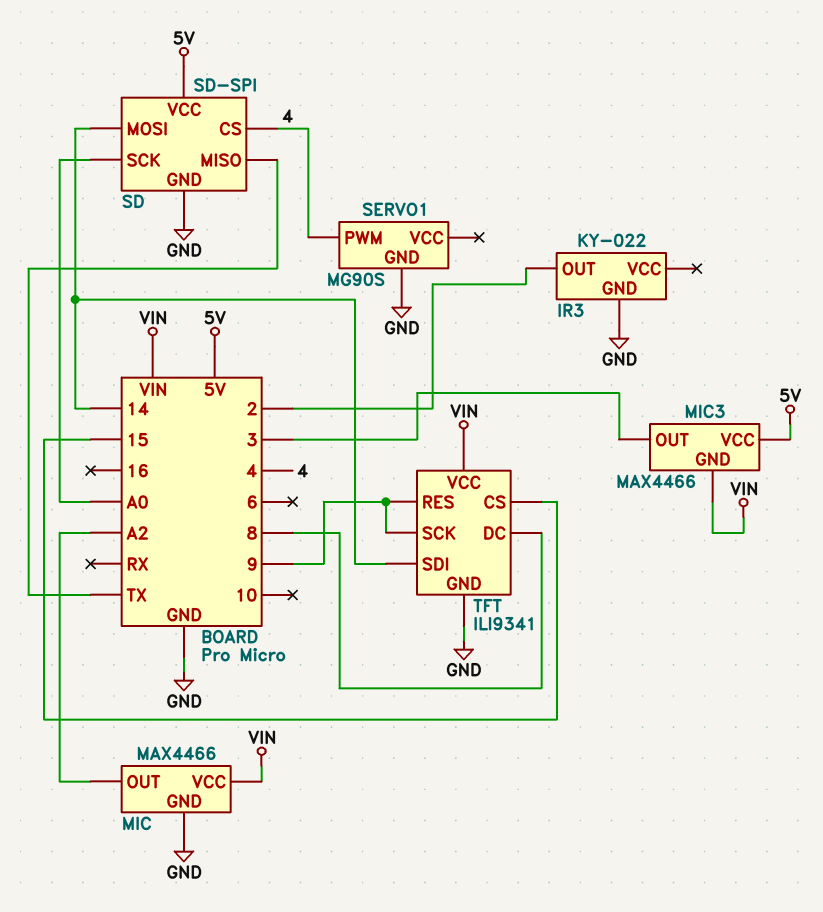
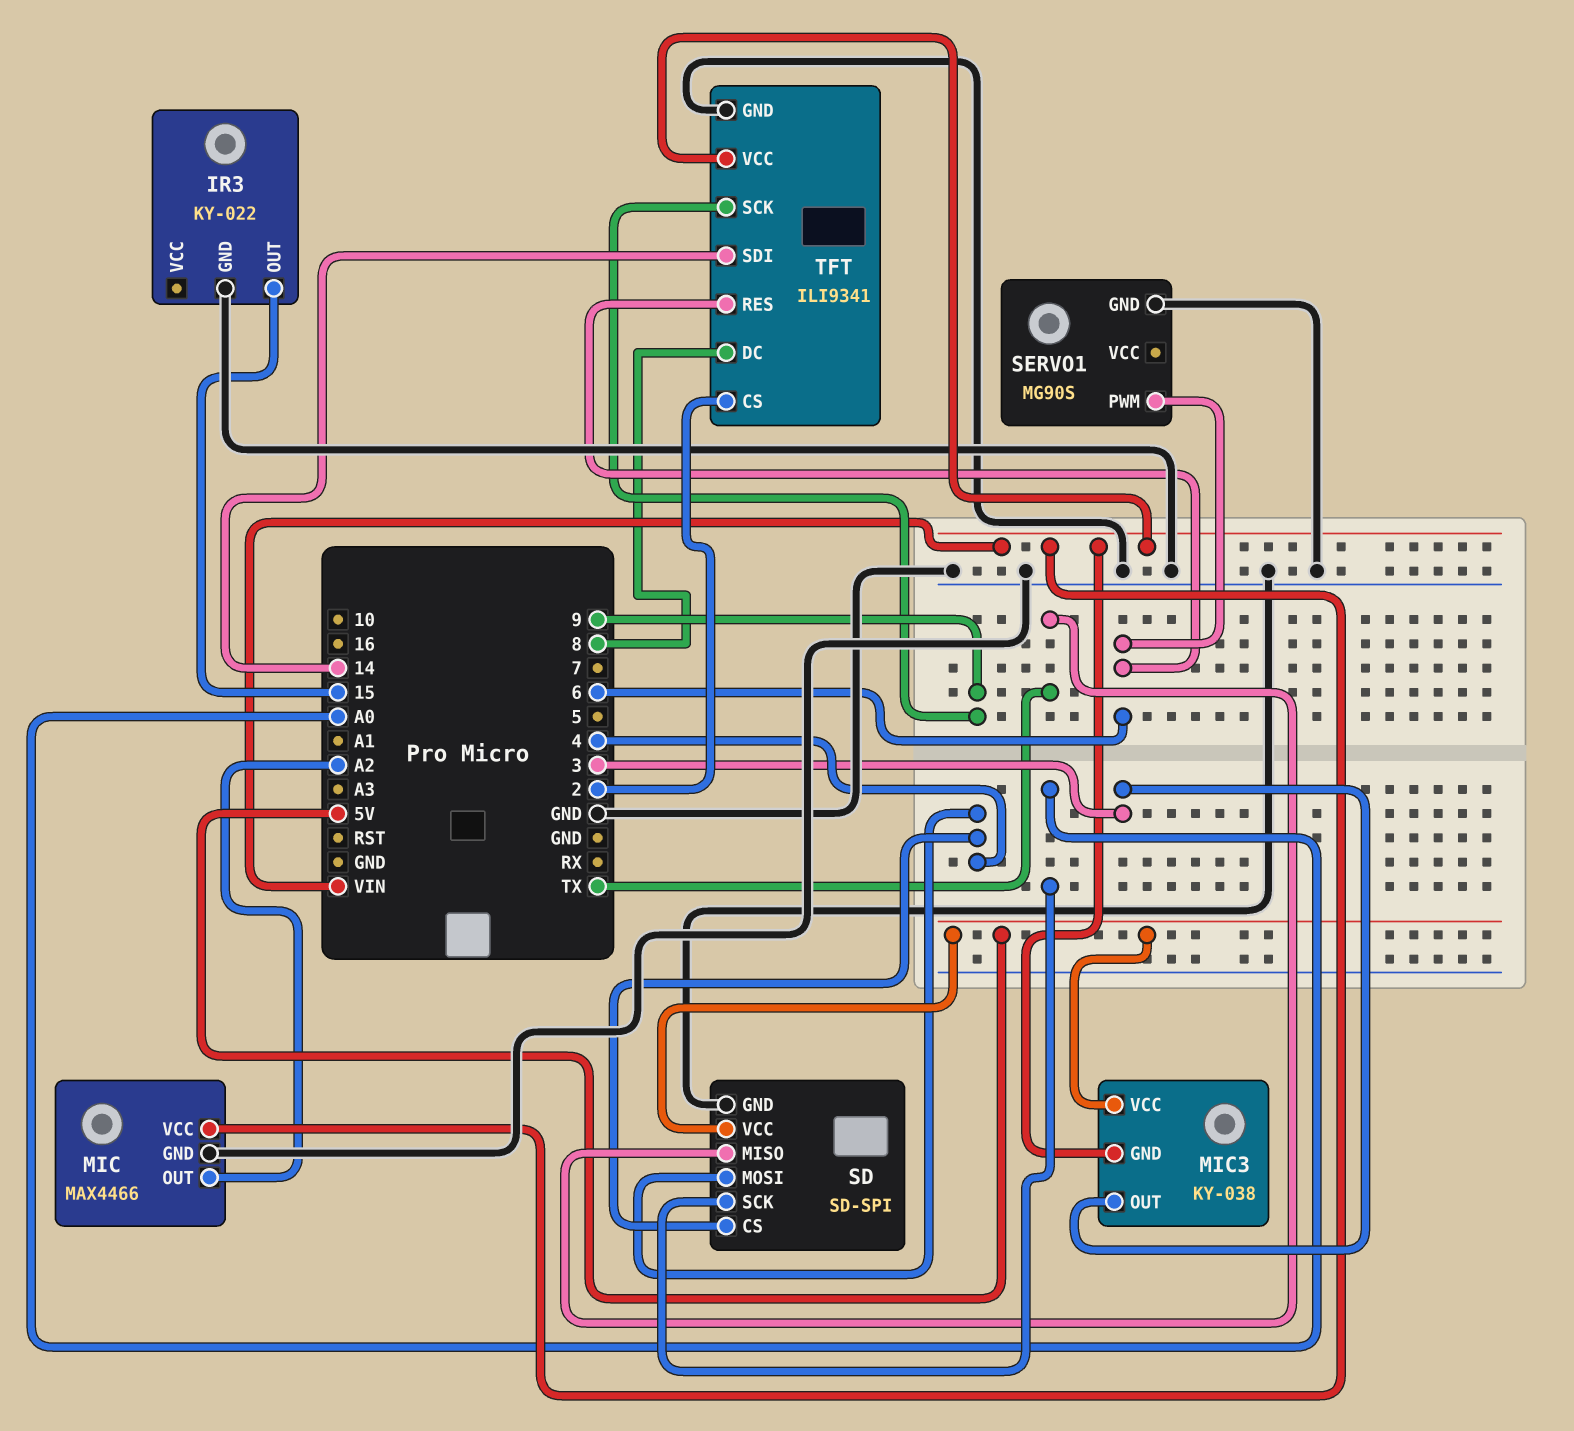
IR3 pin OUT: 2 -> 15
MIC3: MAX4466 -> KY-038
SD pin MOSI: 14 -> 4
SERVO1 pin PWM: 4 -> 6
TFT pin CS: 15 -> 2
TFT pin RES: 9 -> 6

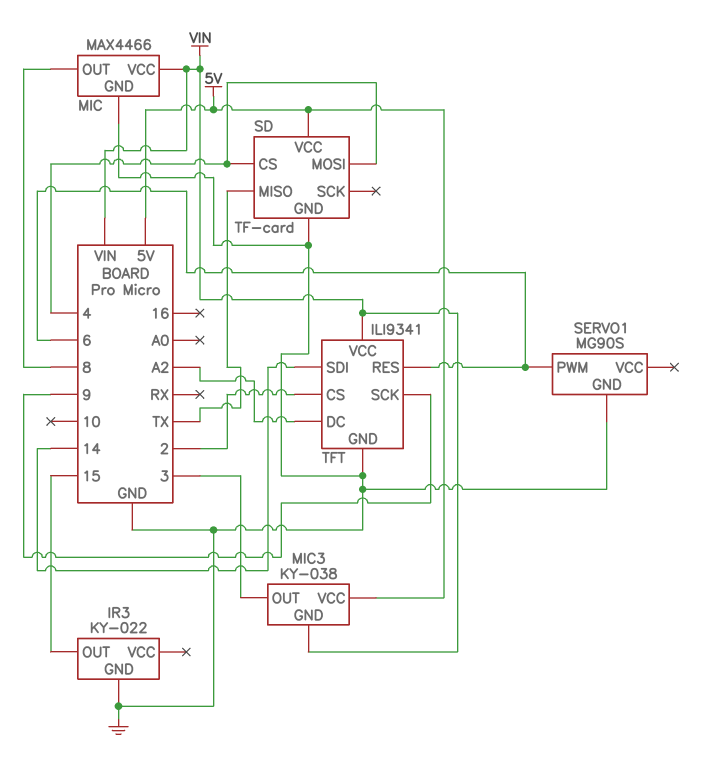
MIC pin OUT: A2 -> 8
SD: SD-SPI -> TF-card
SD pin SCK: A0 -> none
TFT pin DC: 8 -> A2

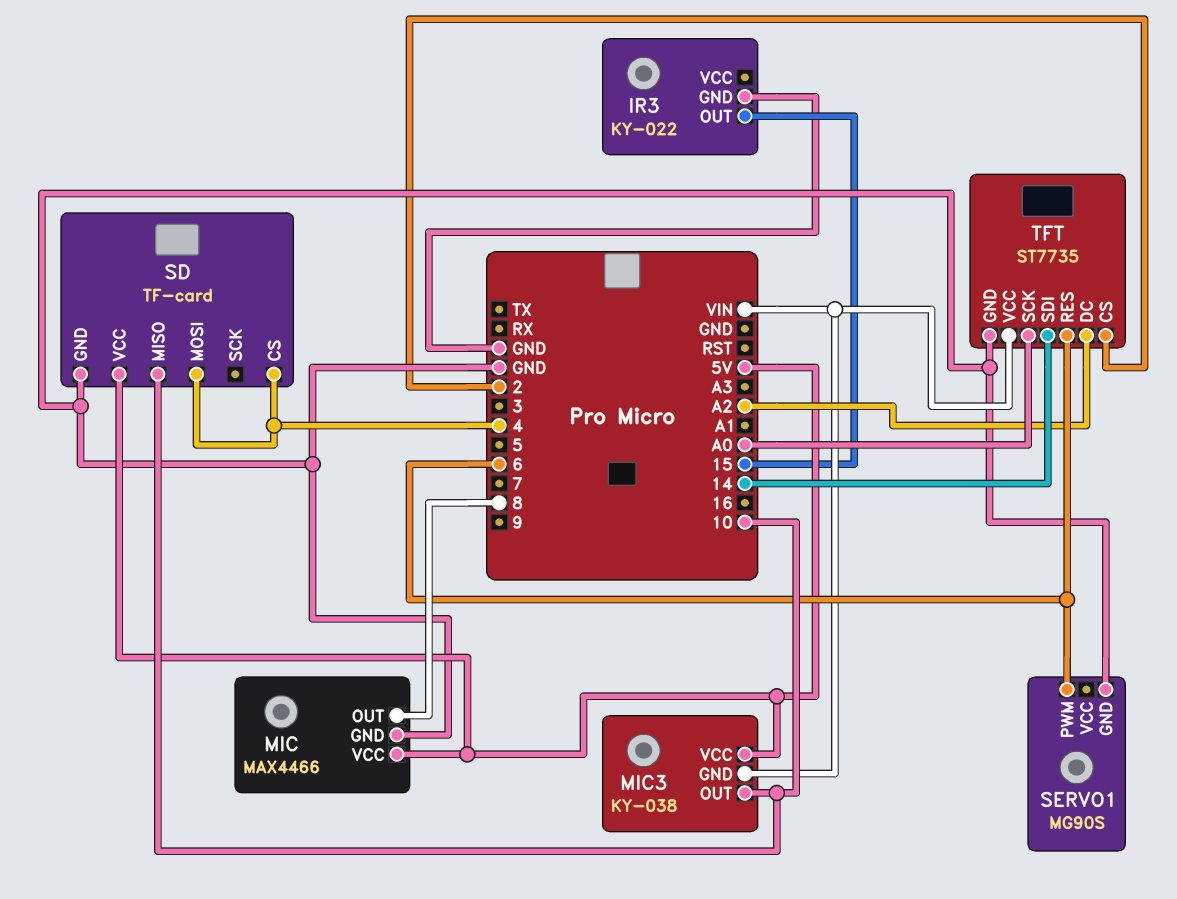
MIC pin VCC: VIN -> 5V
MIC3 pin OUT: 3 -> 10
SD pin MISO: TX -> 10
TFT: ILI9341 -> ST7735
TFT pin SCK: 9 -> A0

